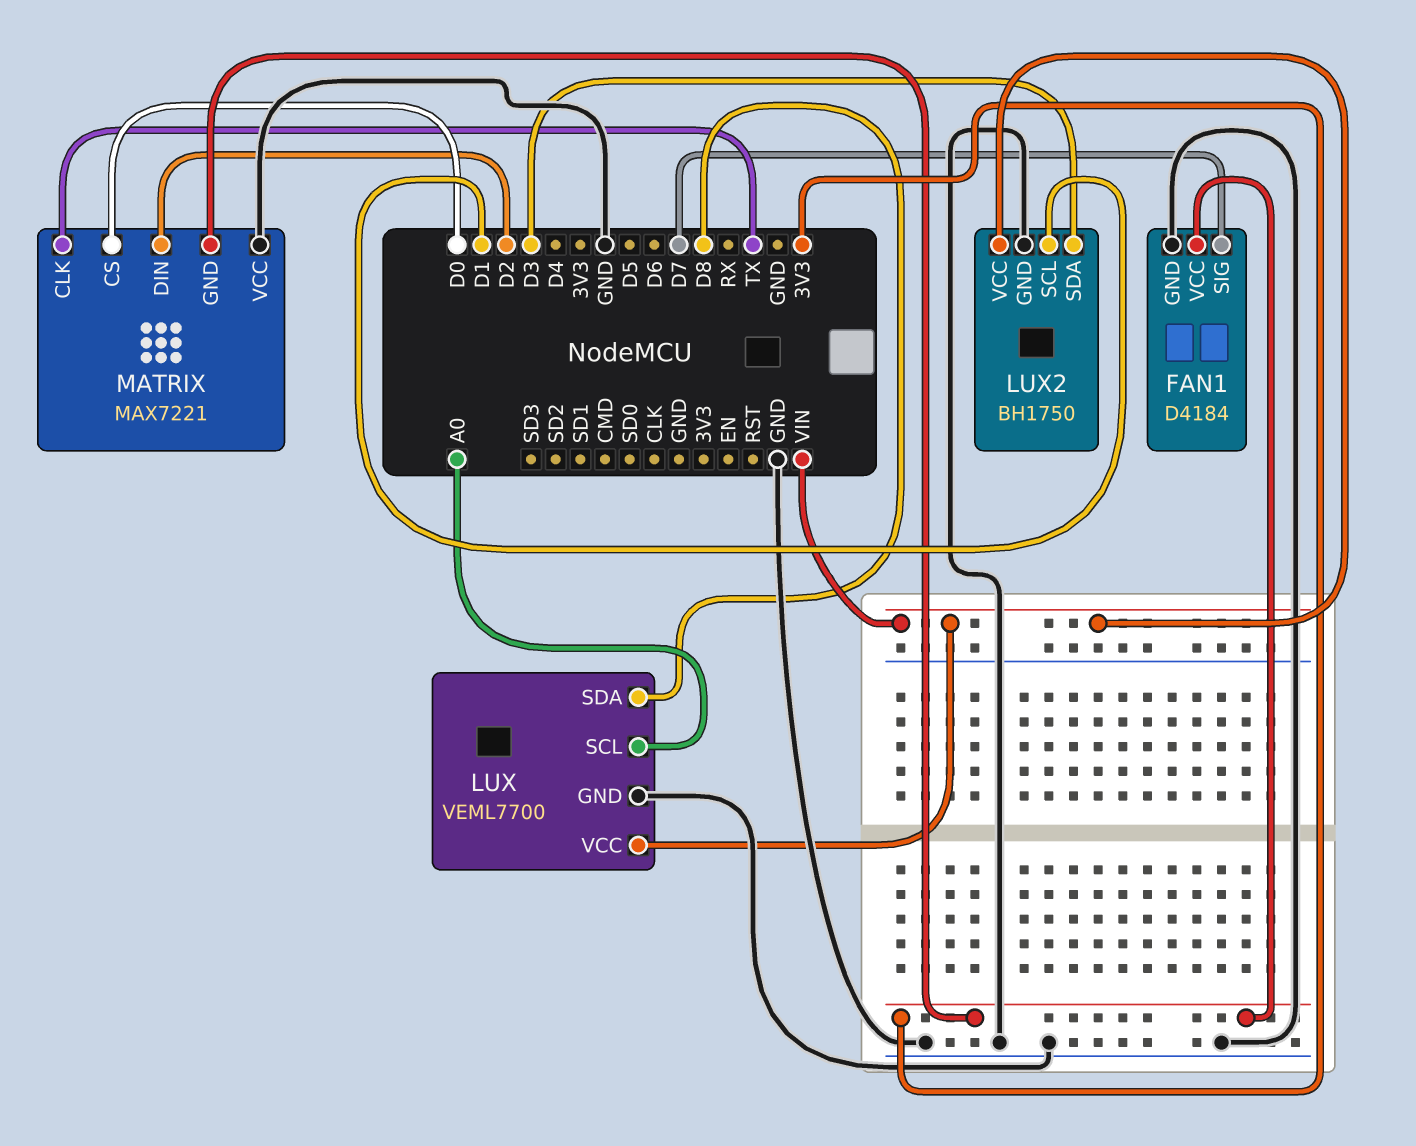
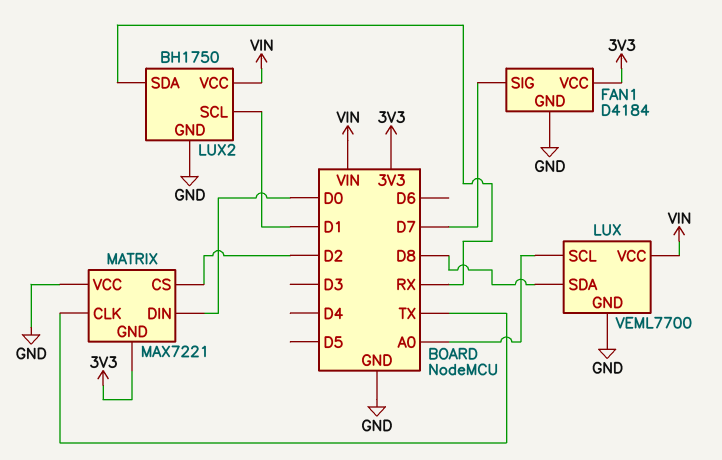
LUX2 pin SDA: D3 -> RX
MATRIX pin CS: D0 -> D2
MATRIX pin DIN: D2 -> D0

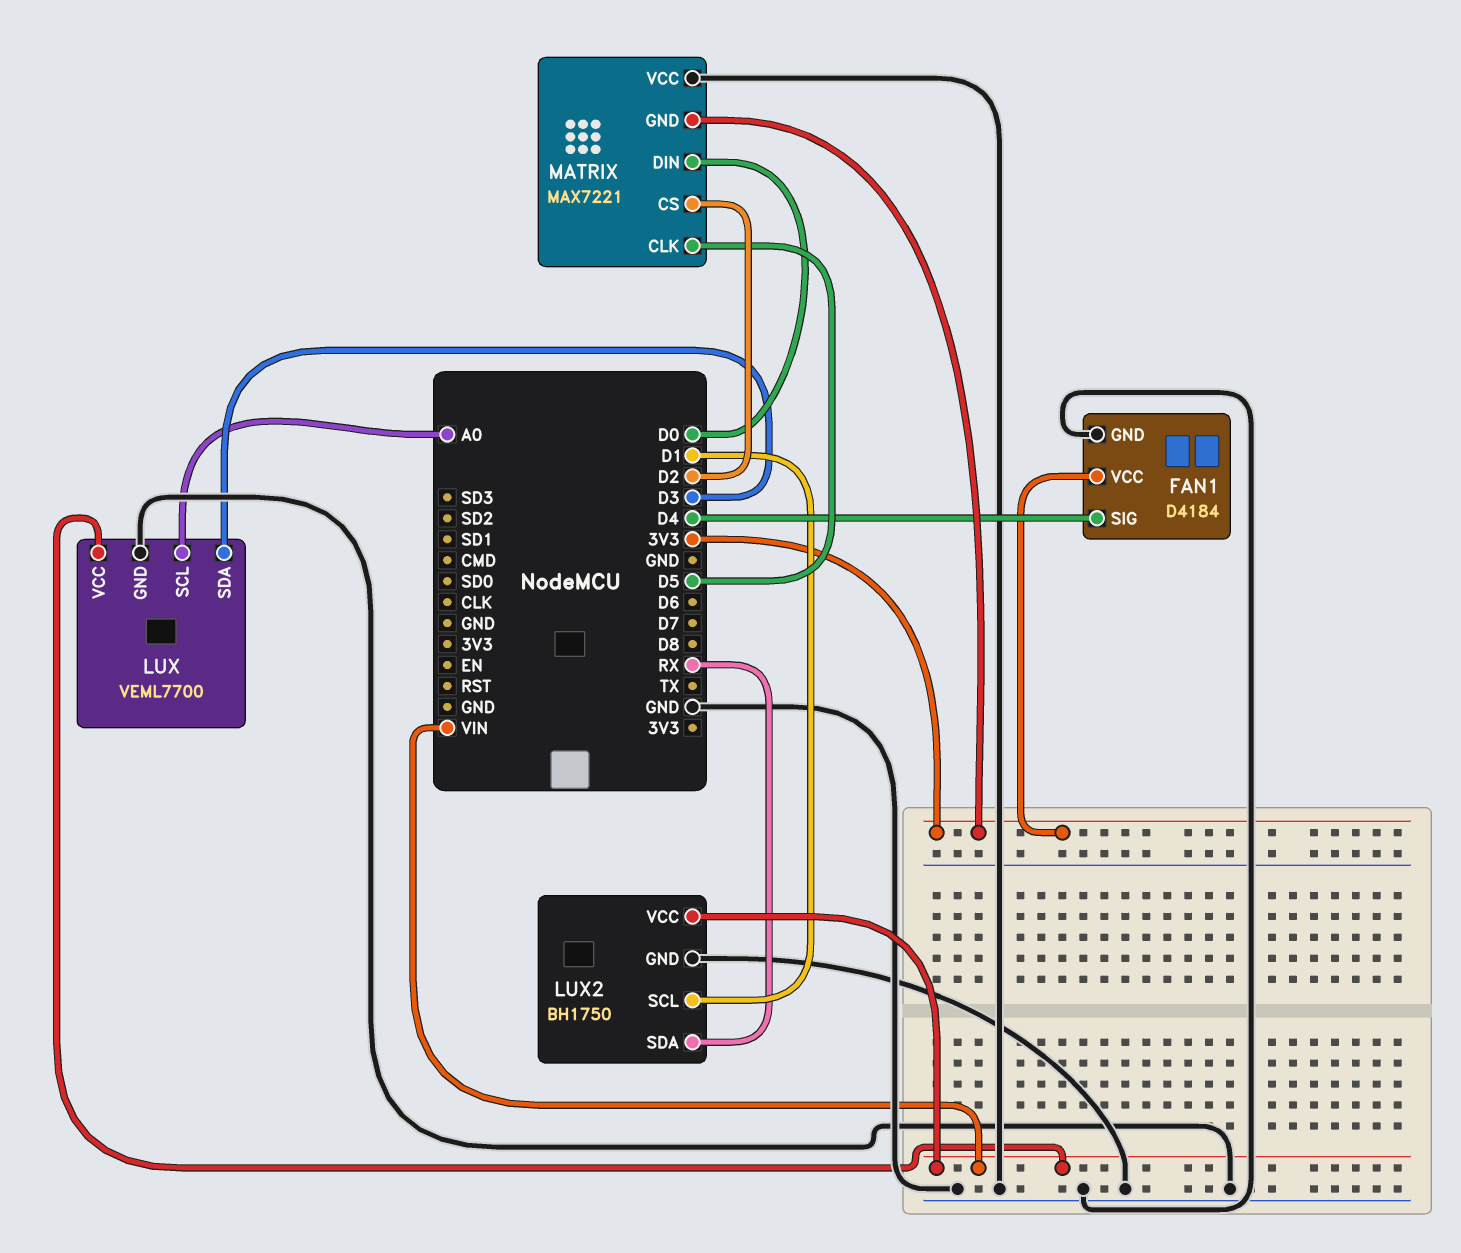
FAN1 pin SIG: D7 -> D4
LUX pin SDA: D8 -> D3
MATRIX pin CLK: TX -> D5

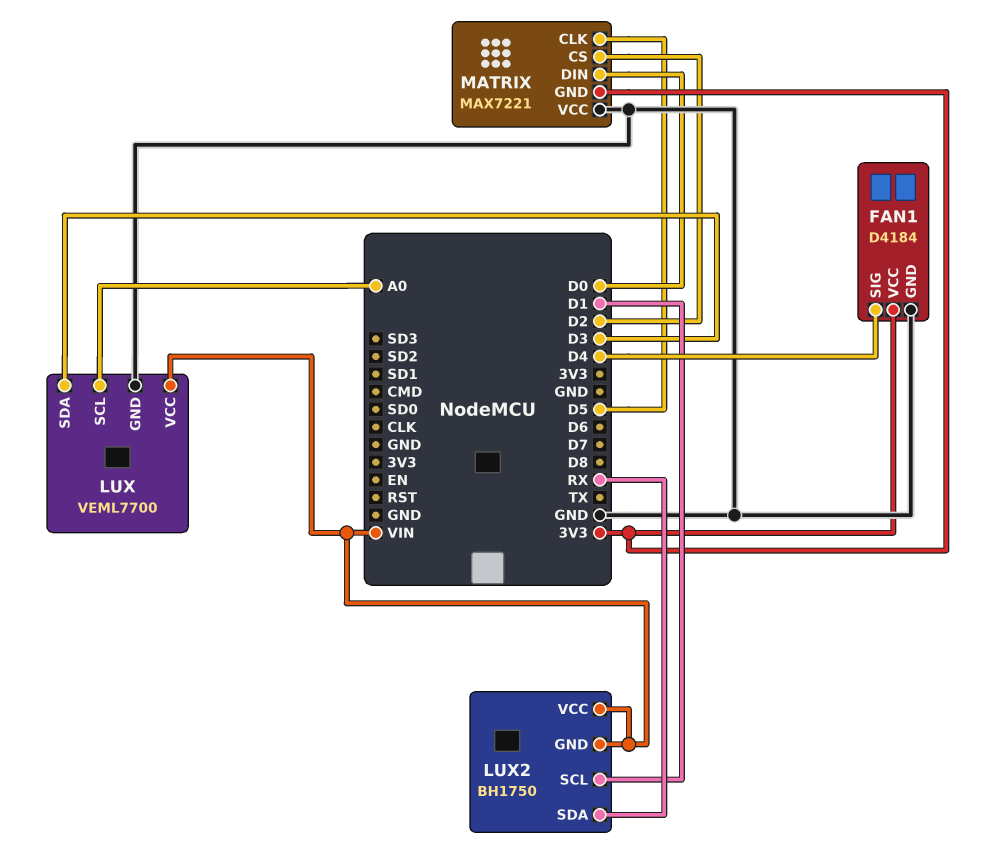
LUX2 pin GND: GND -> VIN

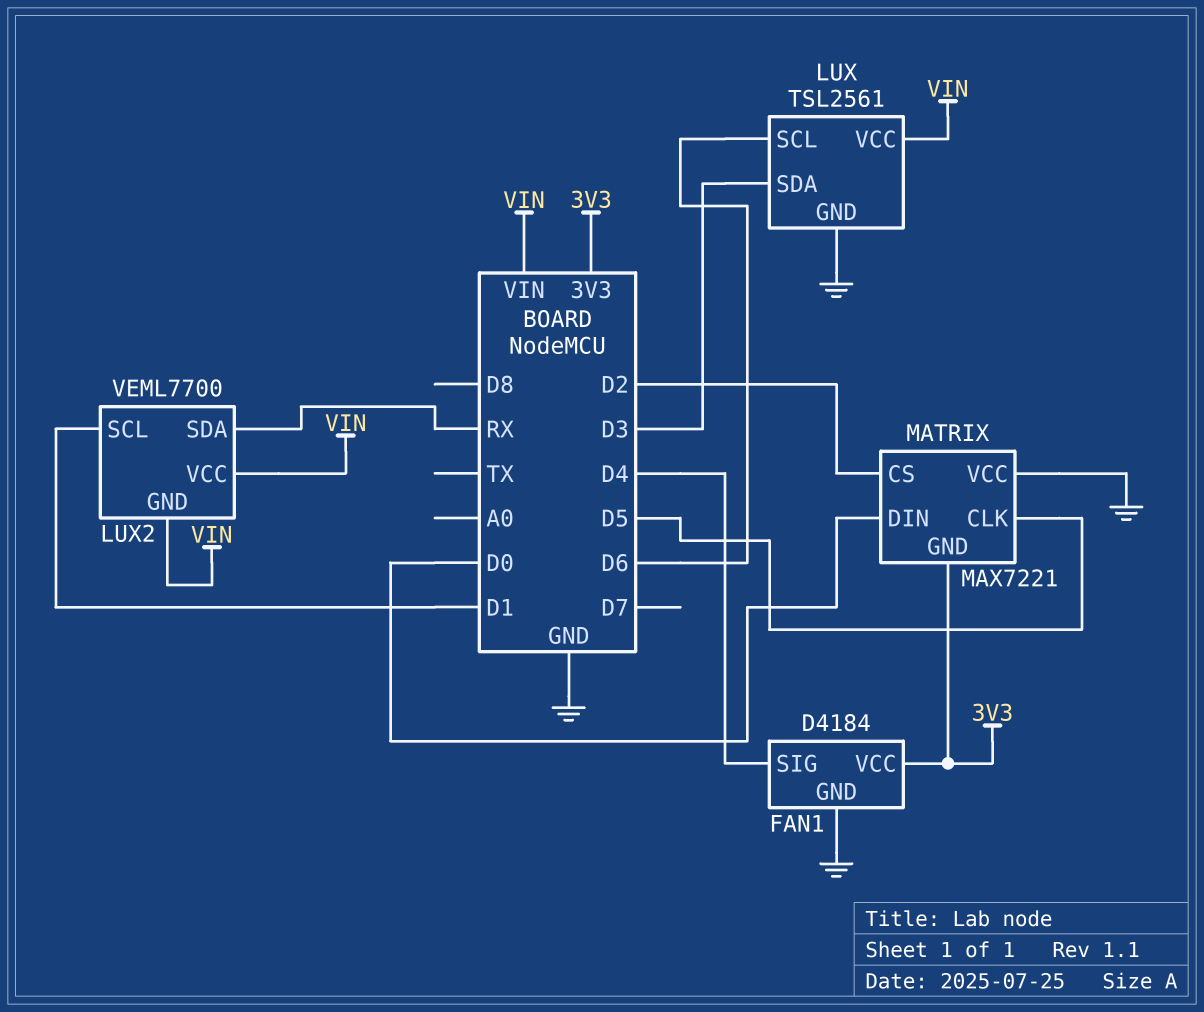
LUX: VEML7700 -> TSL2561
LUX pin SCL: A0 -> D6
LUX2: BH1750 -> VEML7700

